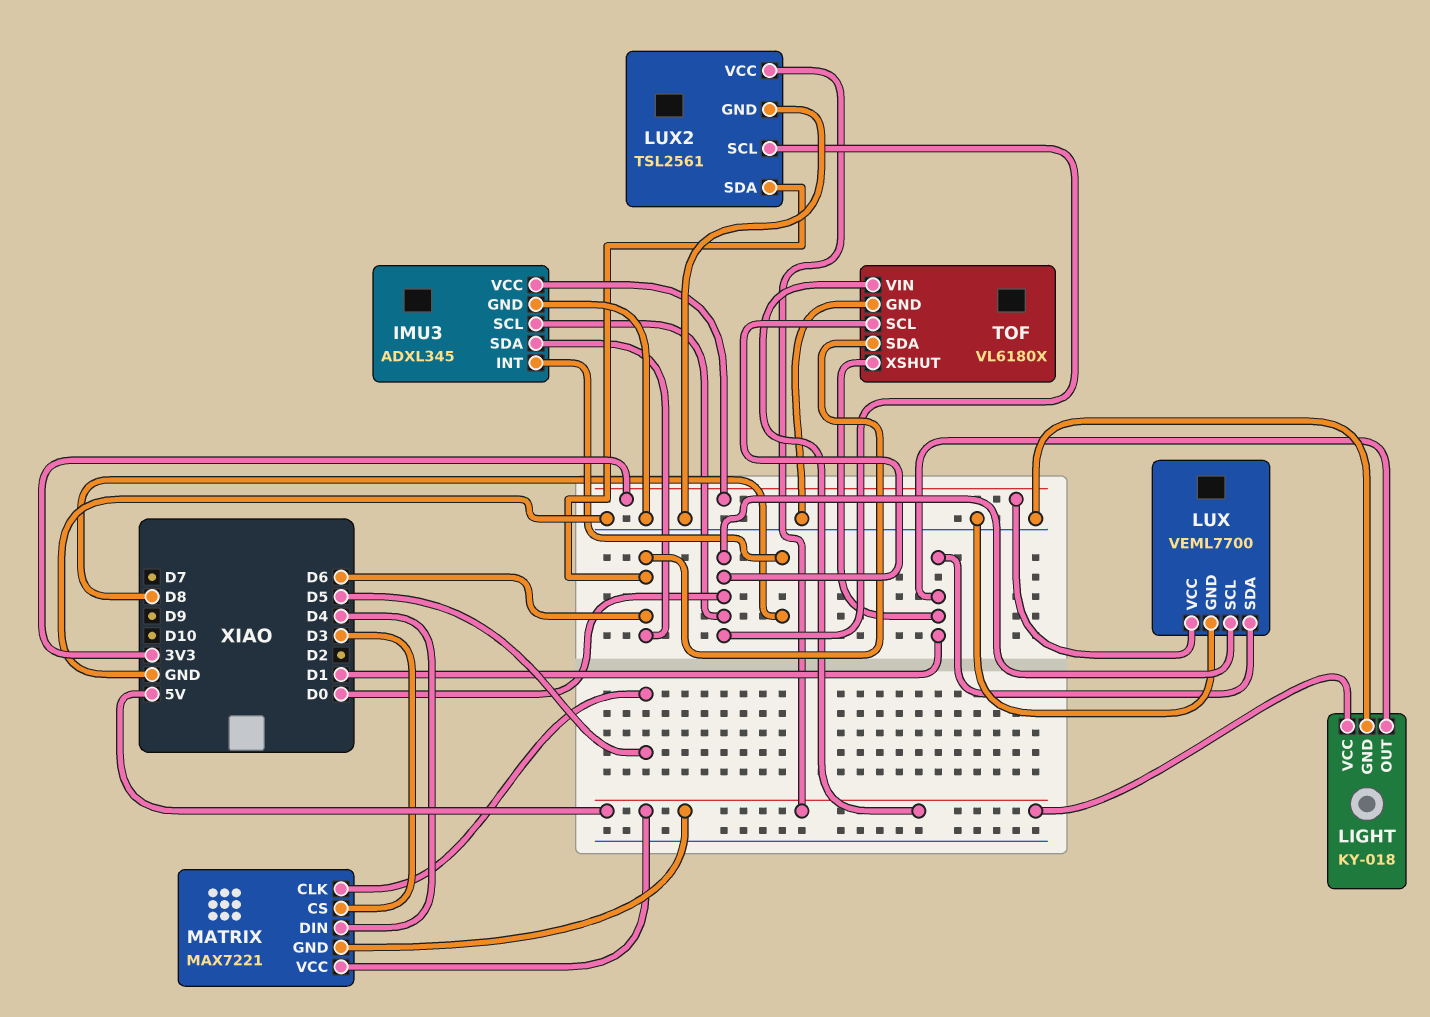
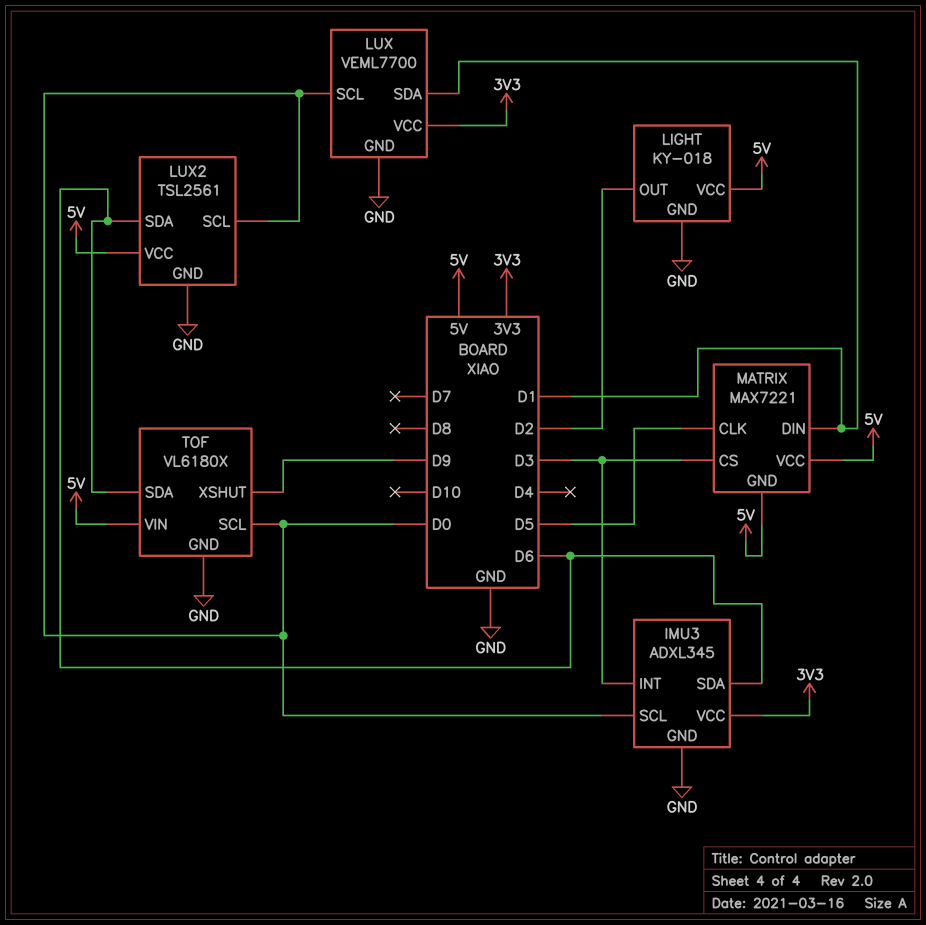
IMU3 pin INT: D8 -> D3
LIGHT pin OUT: D1 -> D2
MATRIX pin DIN: D4 -> D1
TOF pin XSHUT: D1 -> D9

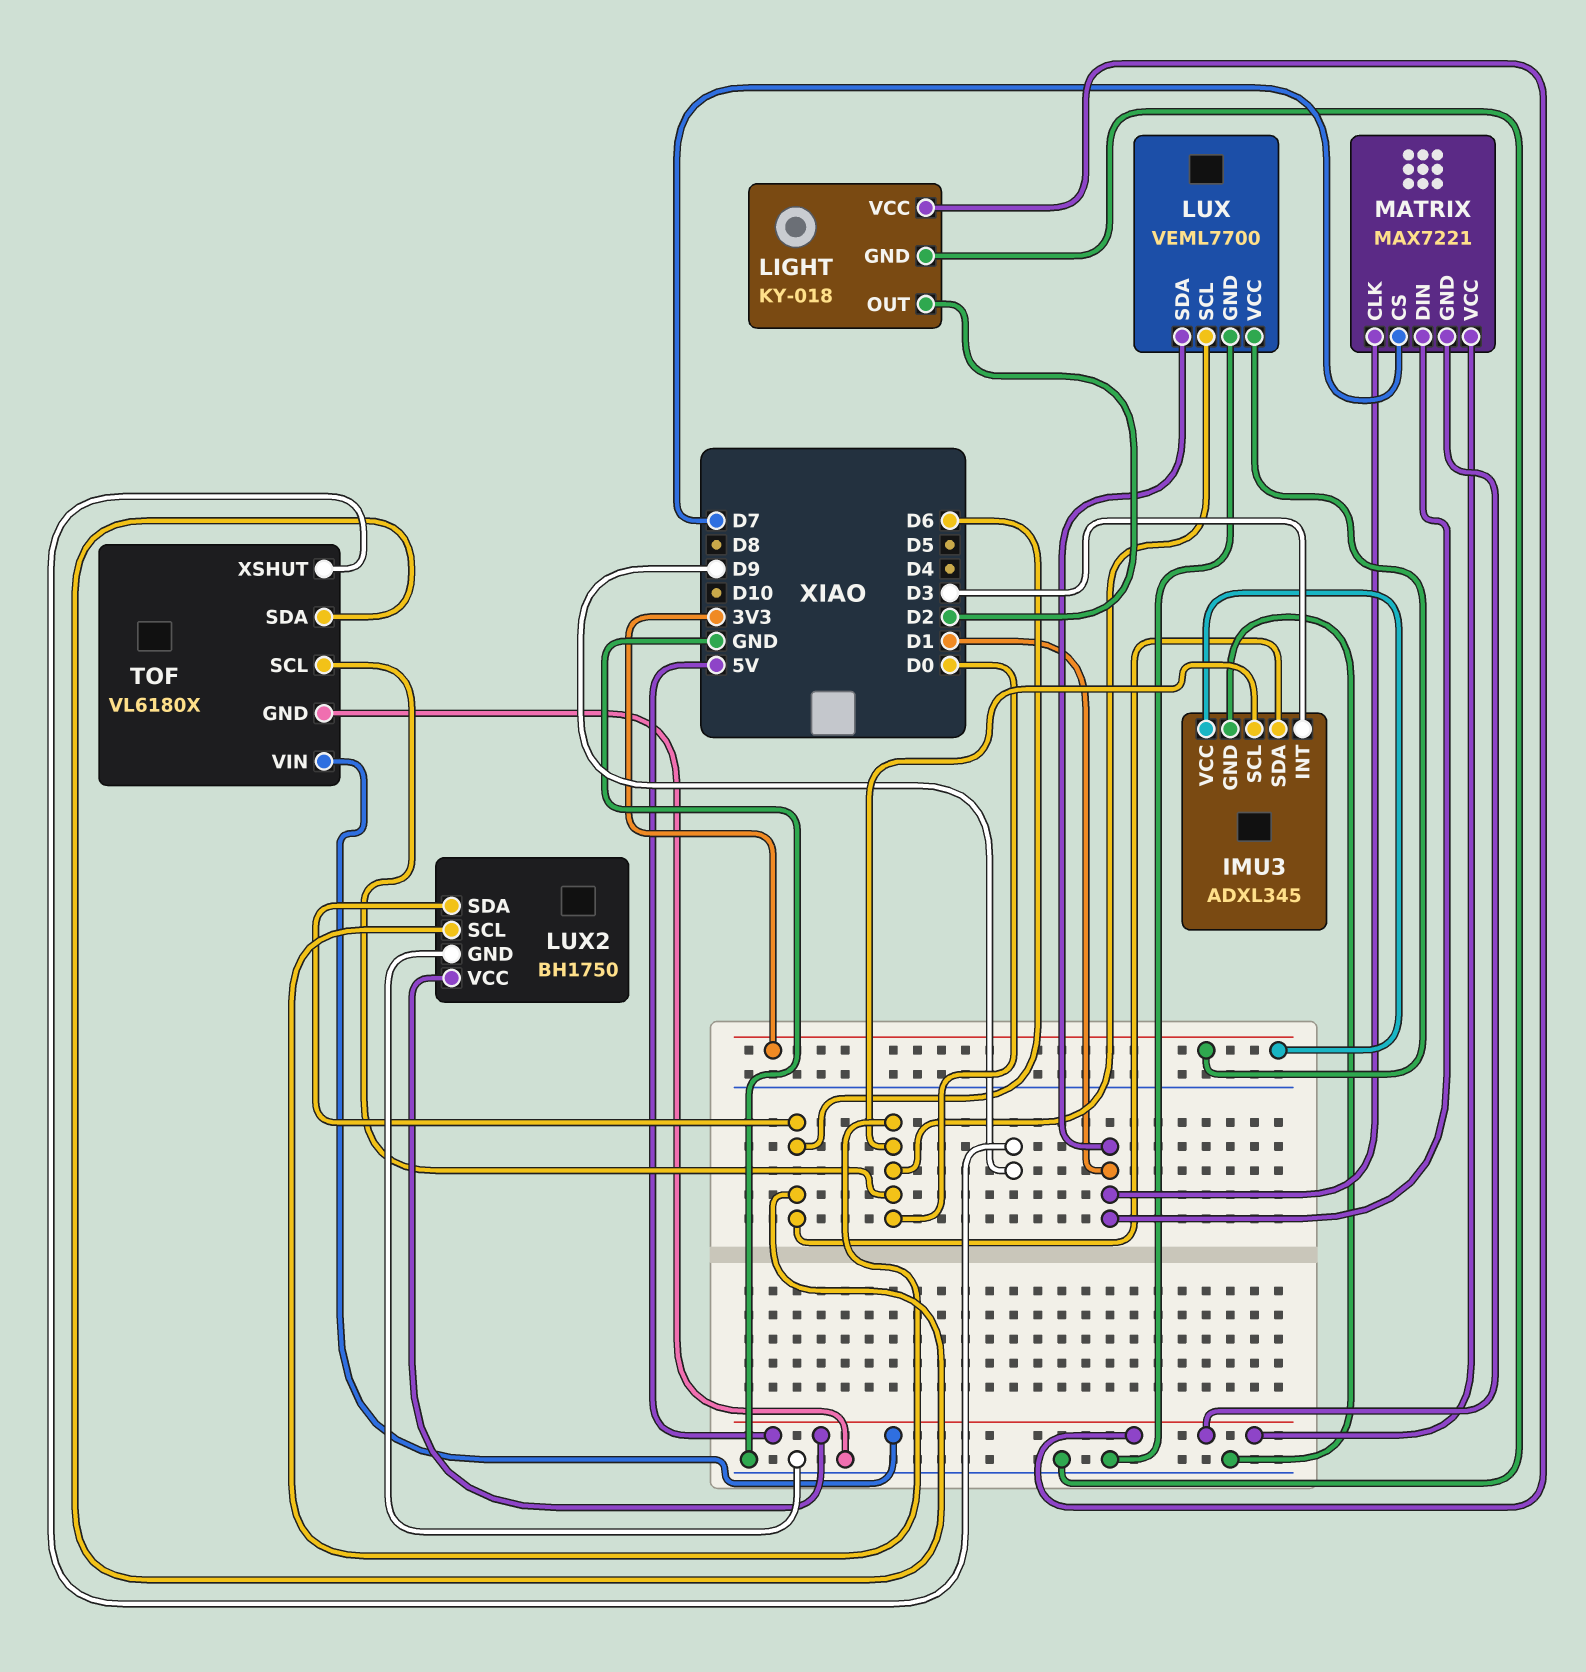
LUX2: TSL2561 -> BH1750
MATRIX pin CLK: D5 -> D1
MATRIX pin CS: D3 -> D7

